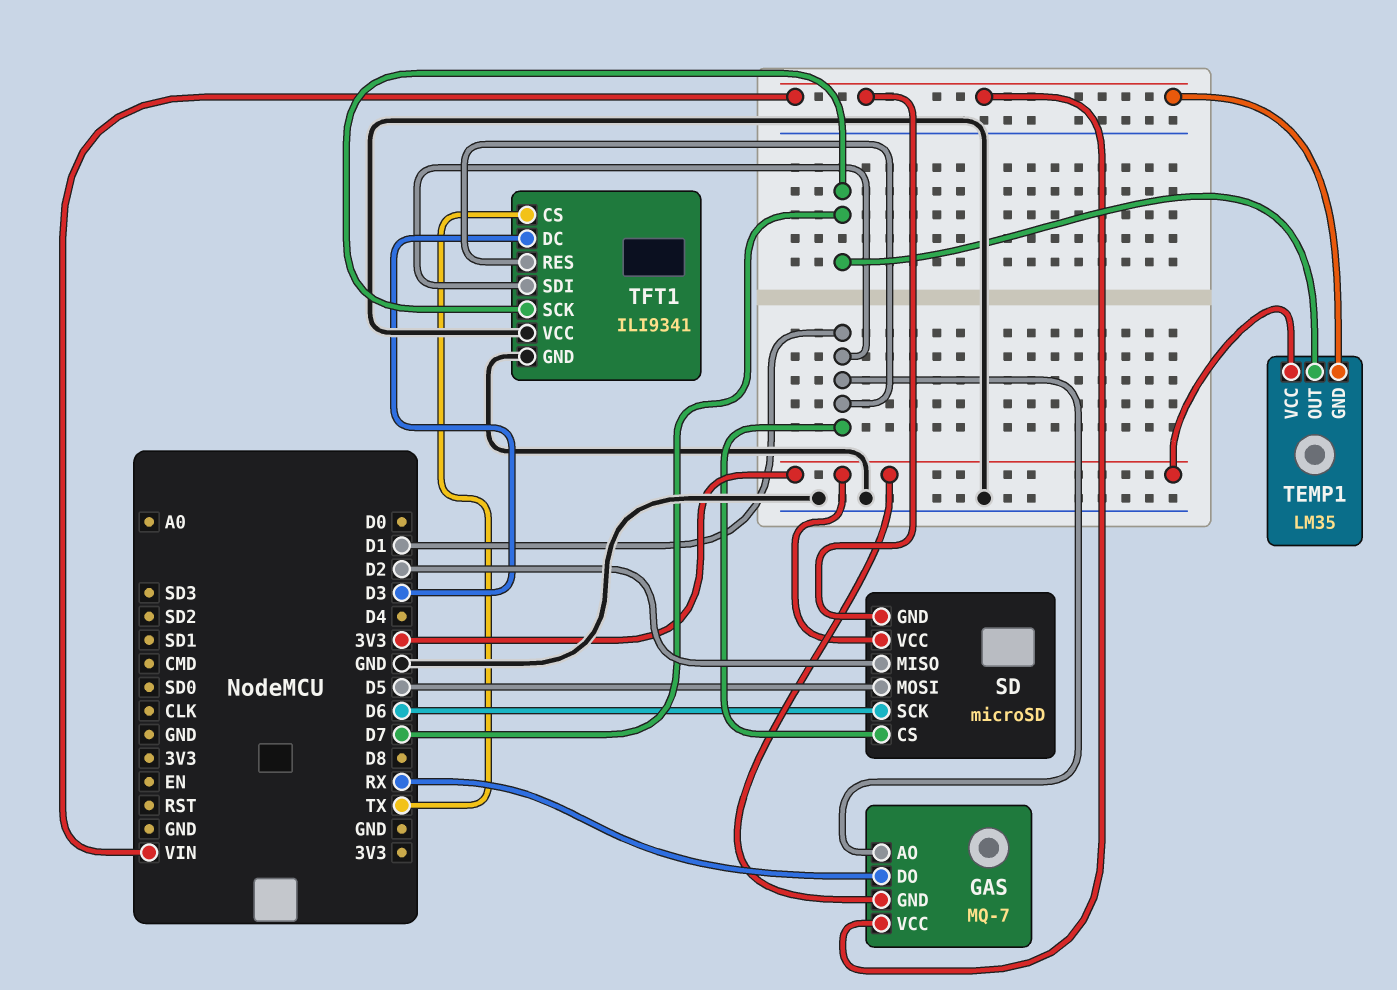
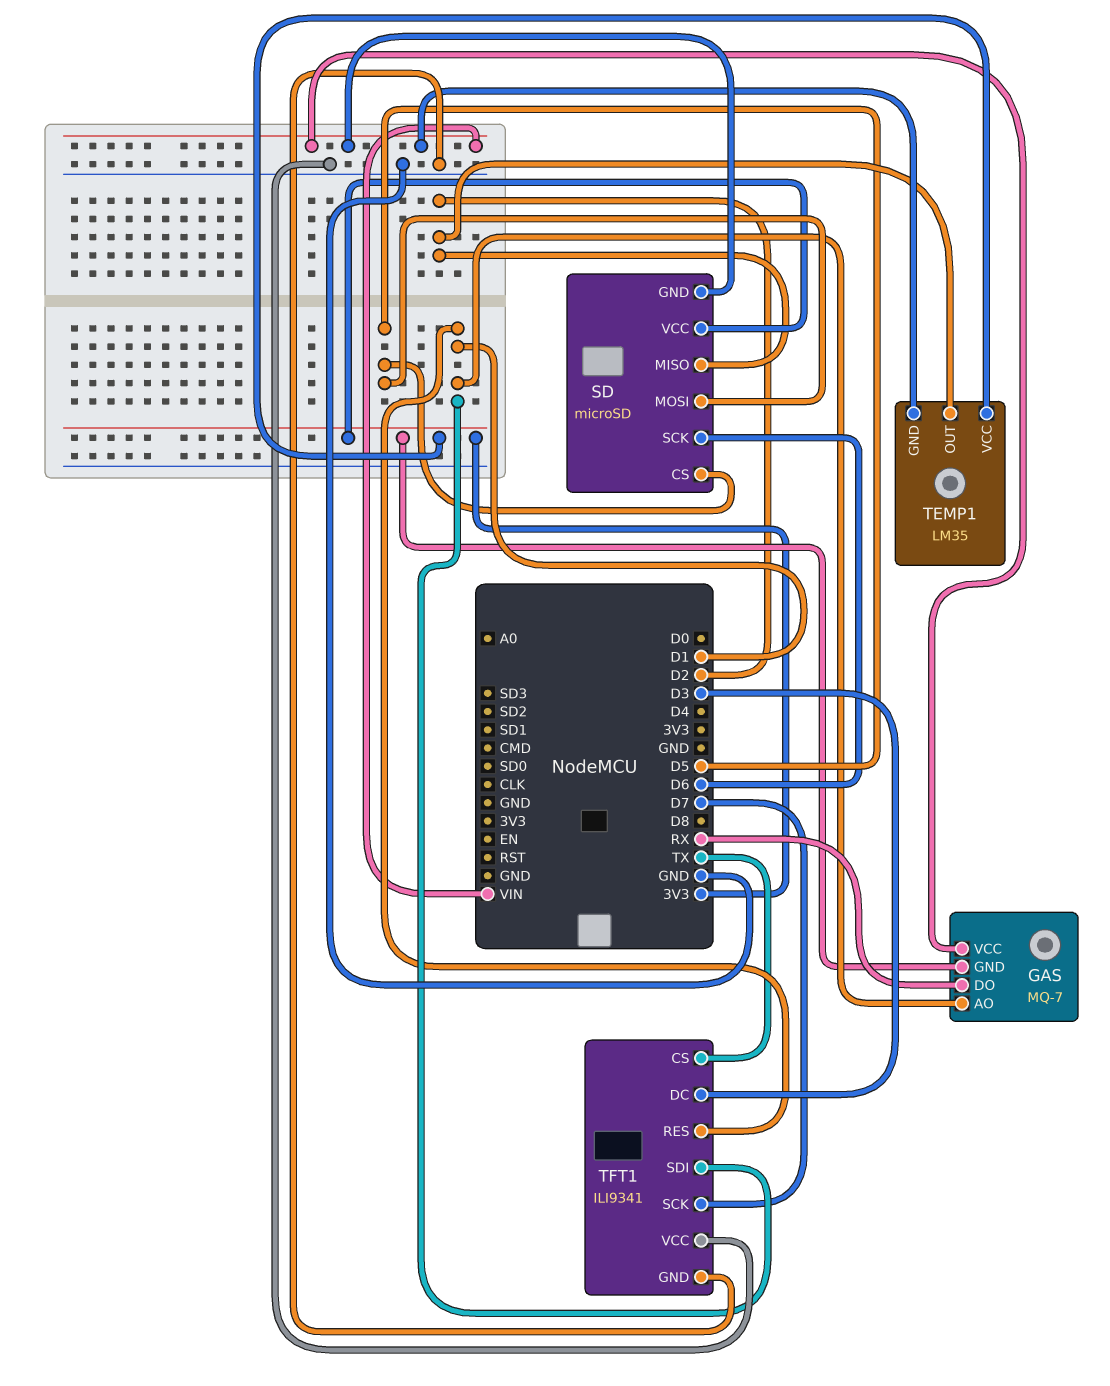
SD pin CS: D1 -> D5
TEMP1 pin OUT: D7 -> D2

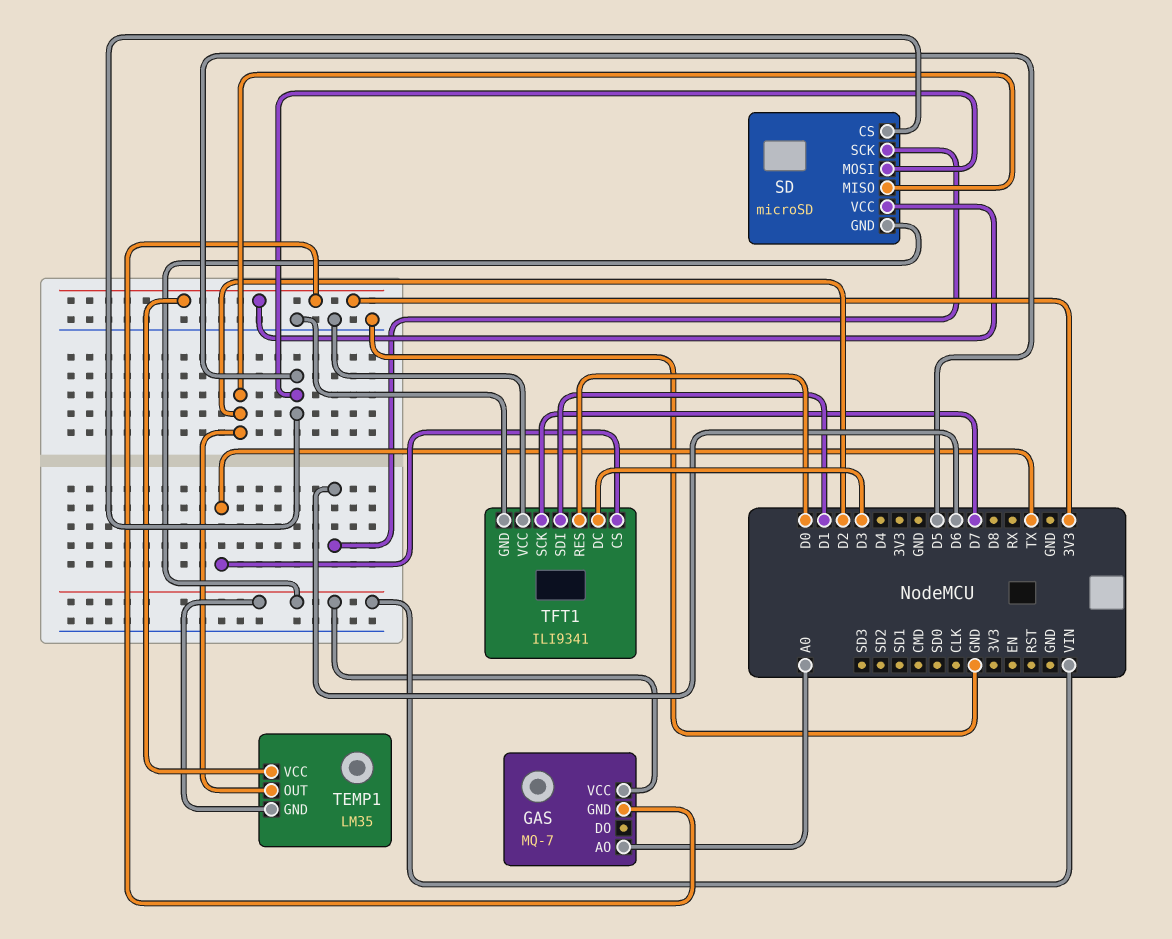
GAS pin AO: D1 -> A0
GAS pin DO: RX -> none
TFT1 pin RES: D1 -> D0

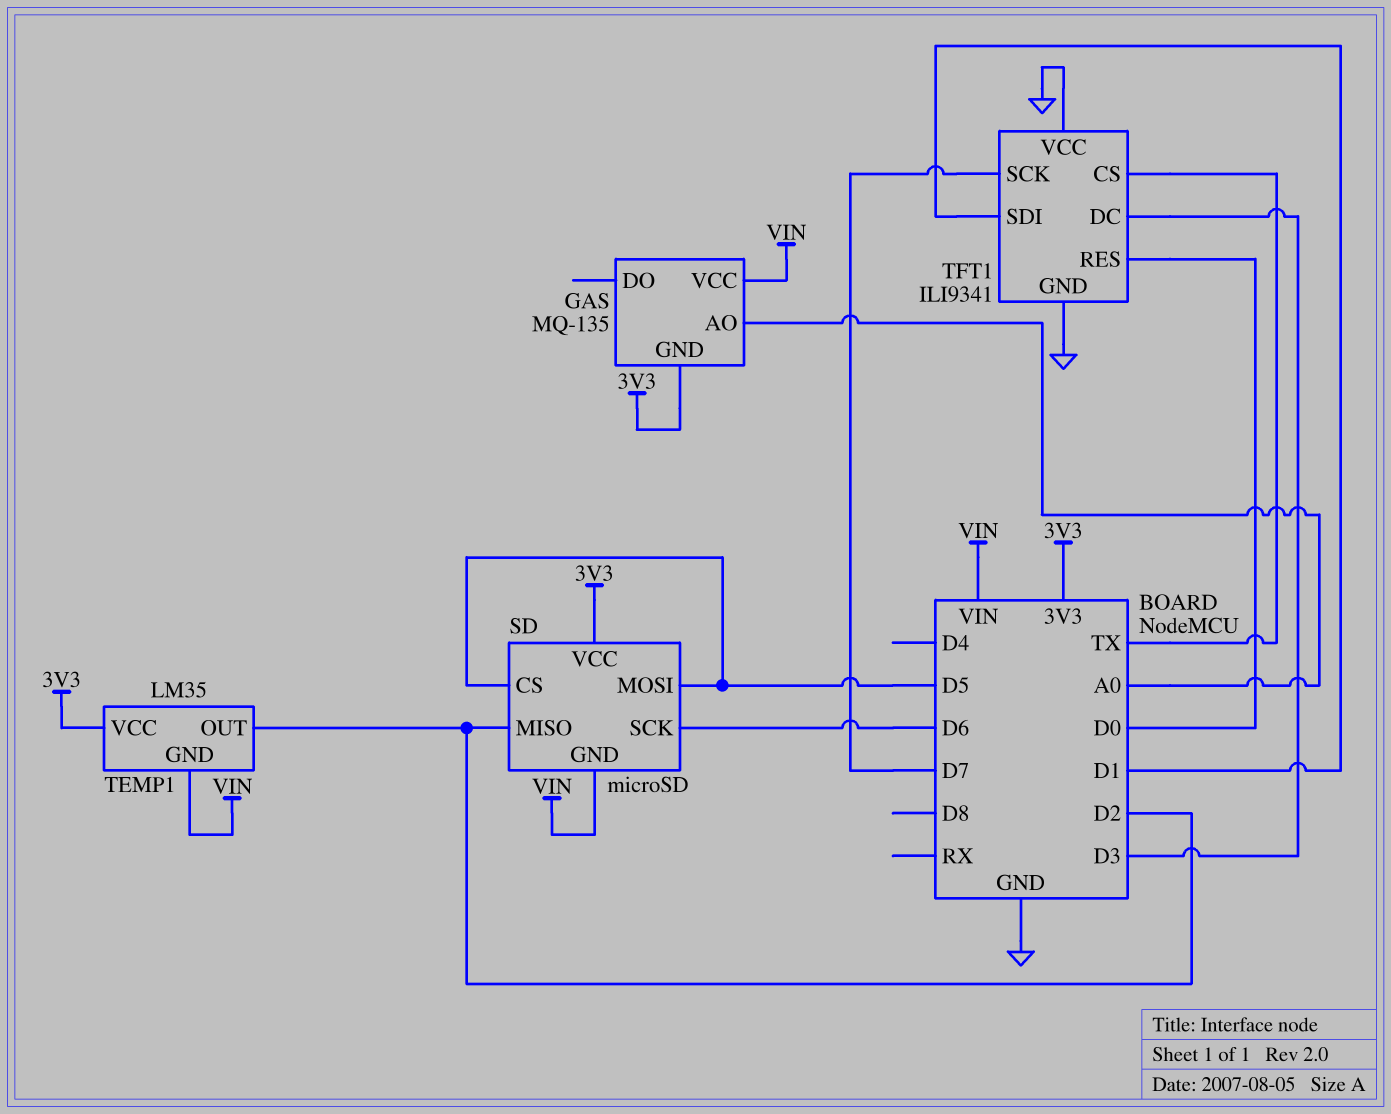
GAS: MQ-7 -> MQ-135

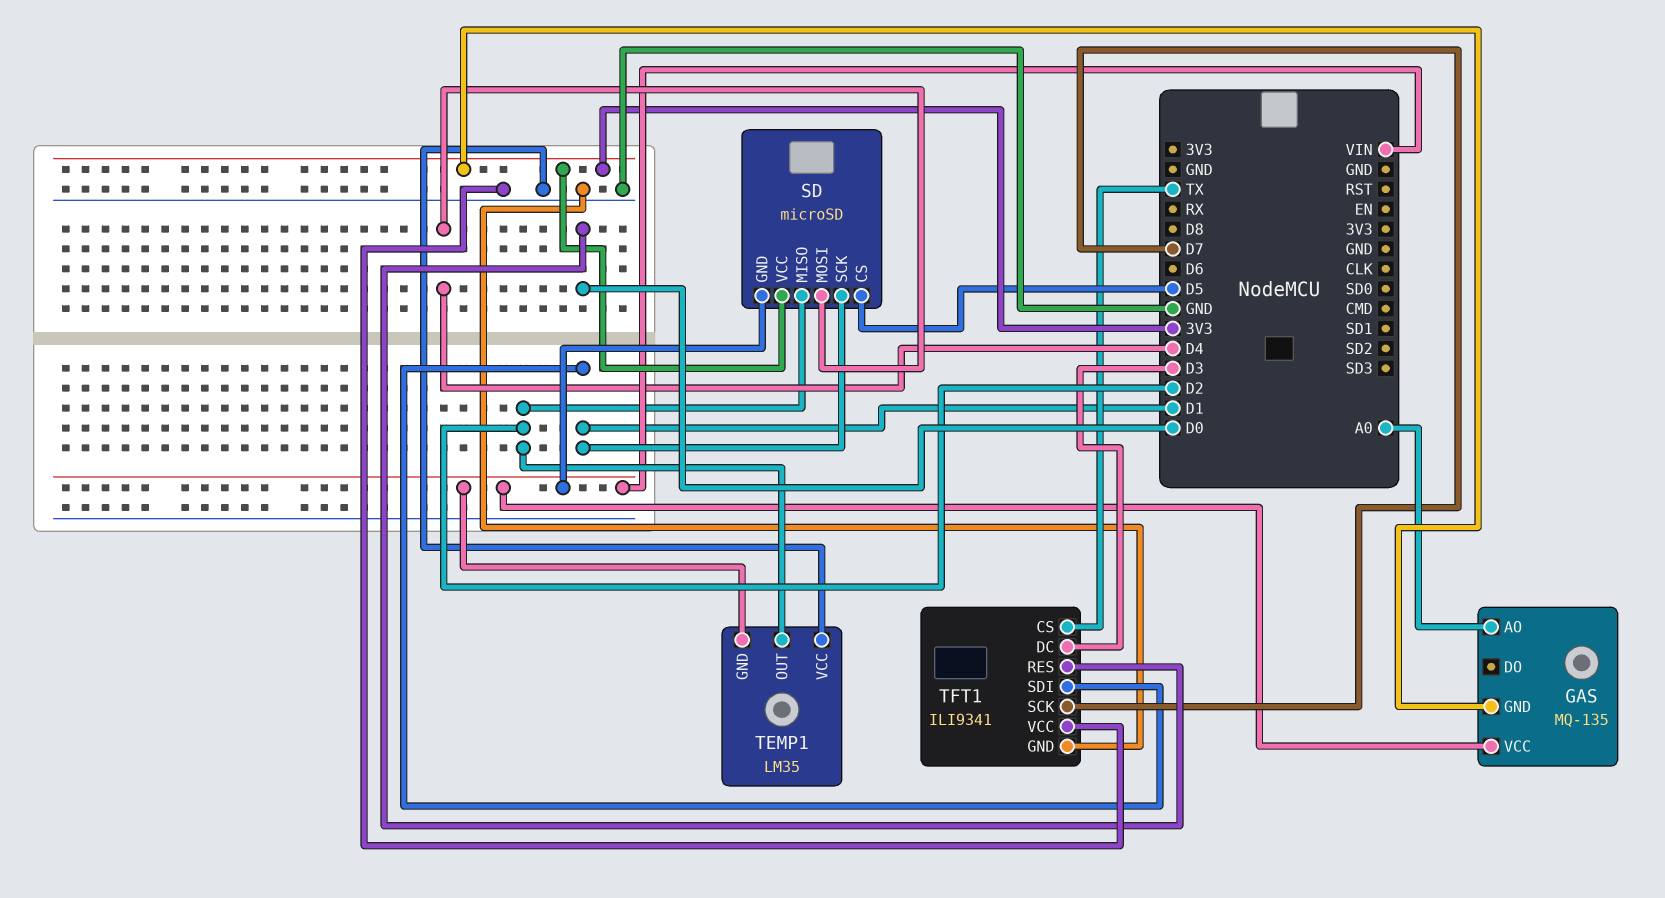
SD pin MOSI: D5 -> D4
SD pin SCK: D6 -> D1
TEMP1 pin VCC: 3V3 -> GND

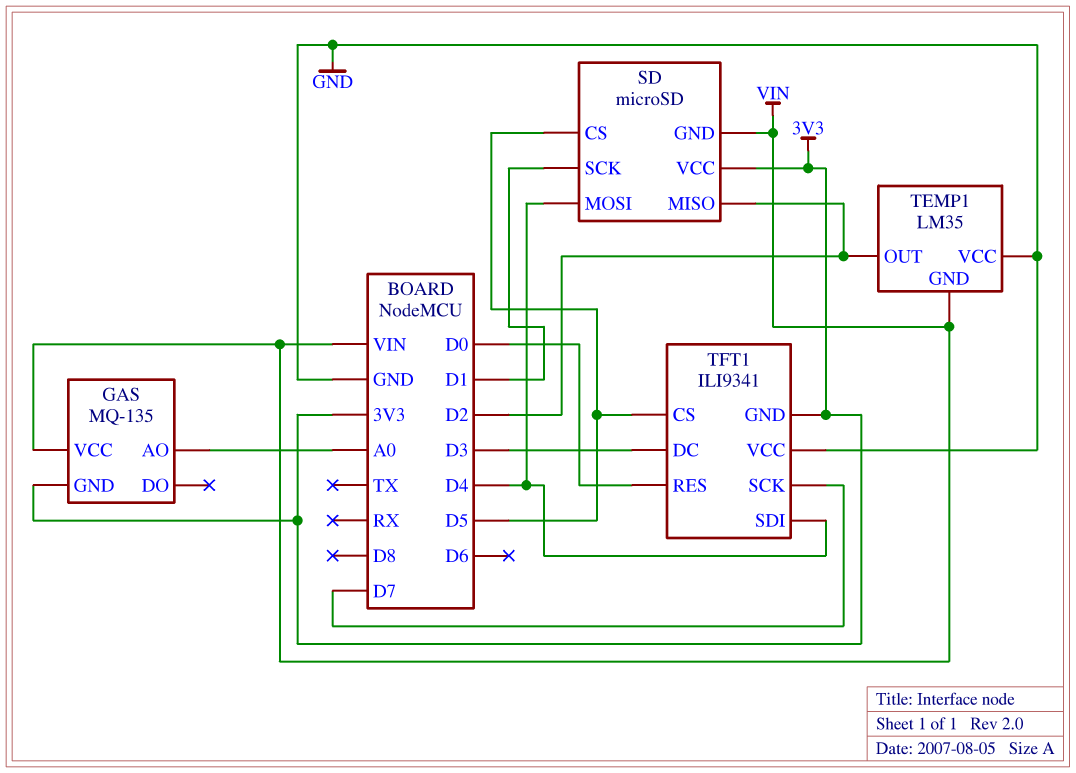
TFT1 pin CS: TX -> D5
TFT1 pin GND: GND -> 3V3
TFT1 pin SDI: D1 -> D4

